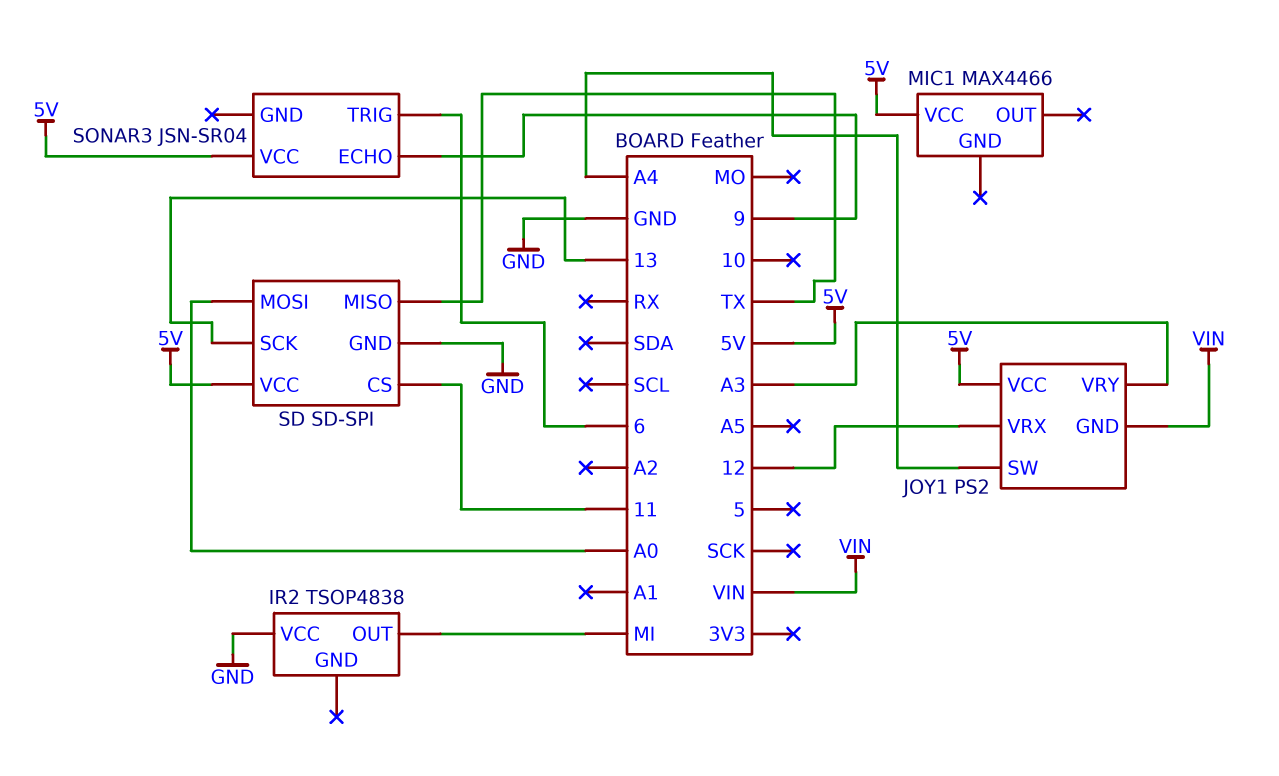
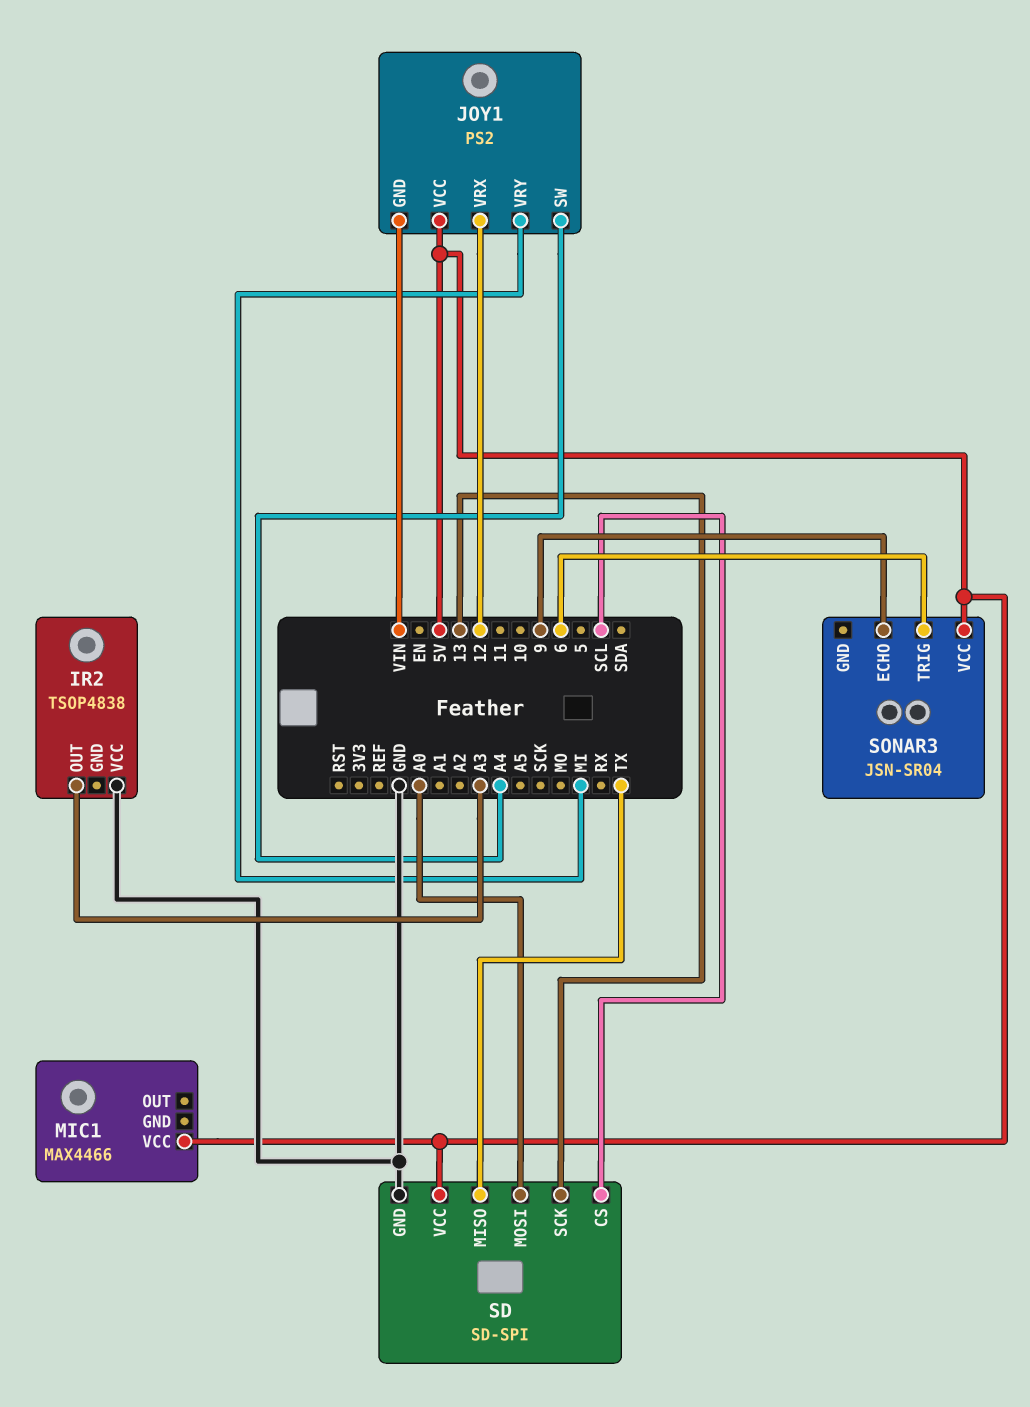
IR2 pin OUT: MI -> A3
JOY1 pin VRY: A3 -> MI
SD pin CS: 11 -> SCL

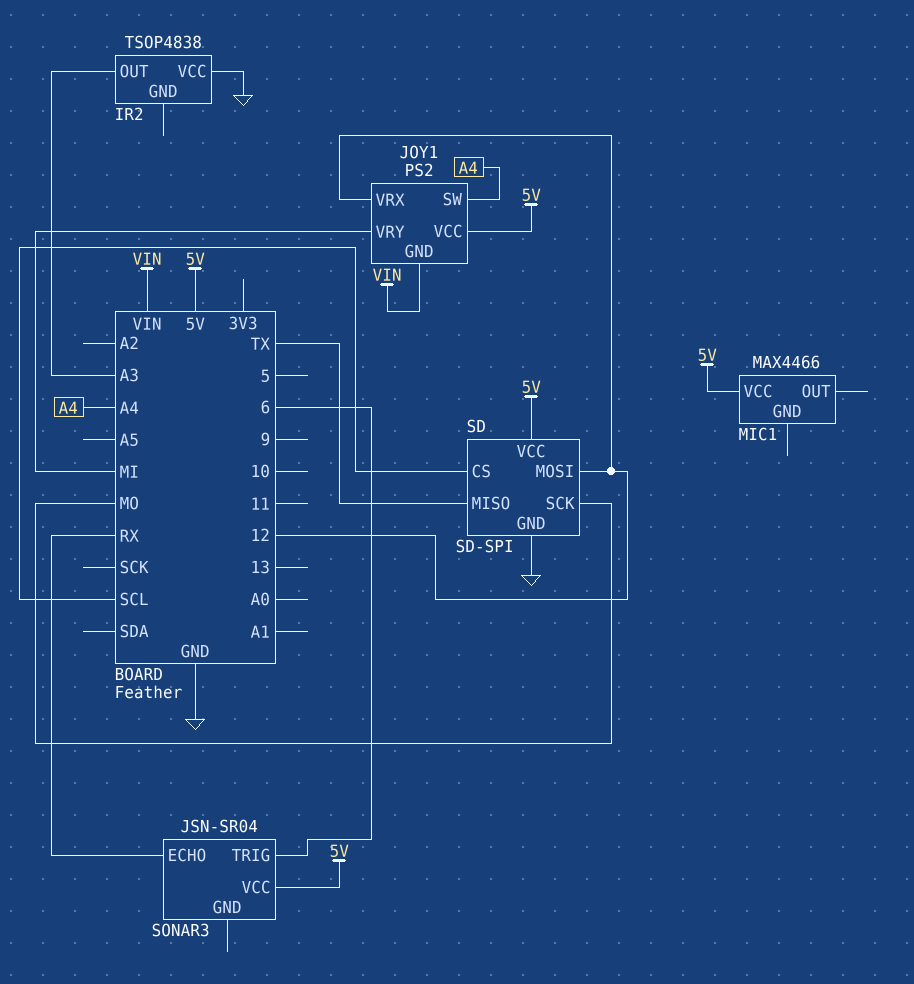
SD pin MOSI: A0 -> 12
SD pin SCK: 13 -> MO
SONAR3 pin ECHO: 9 -> RX

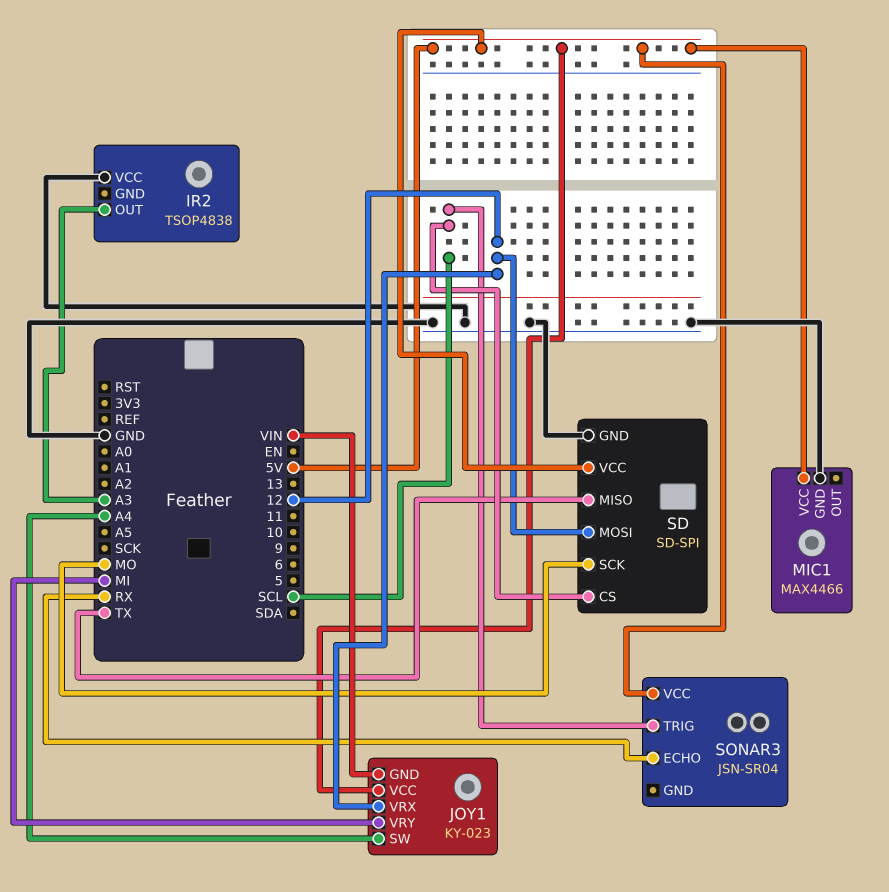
JOY1: PS2 -> KY-023
MIC1 pin GND: none -> GND
SONAR3 pin TRIG: 6 -> SCL

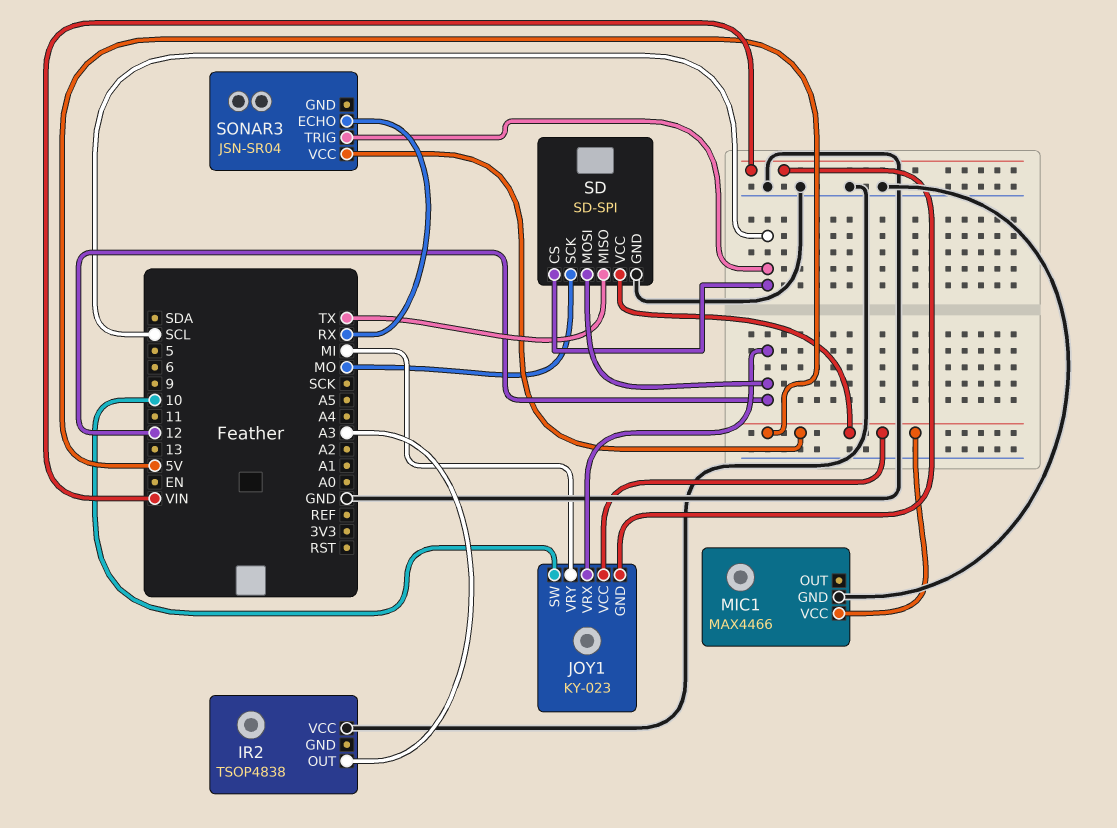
JOY1 pin SW: A4 -> 10

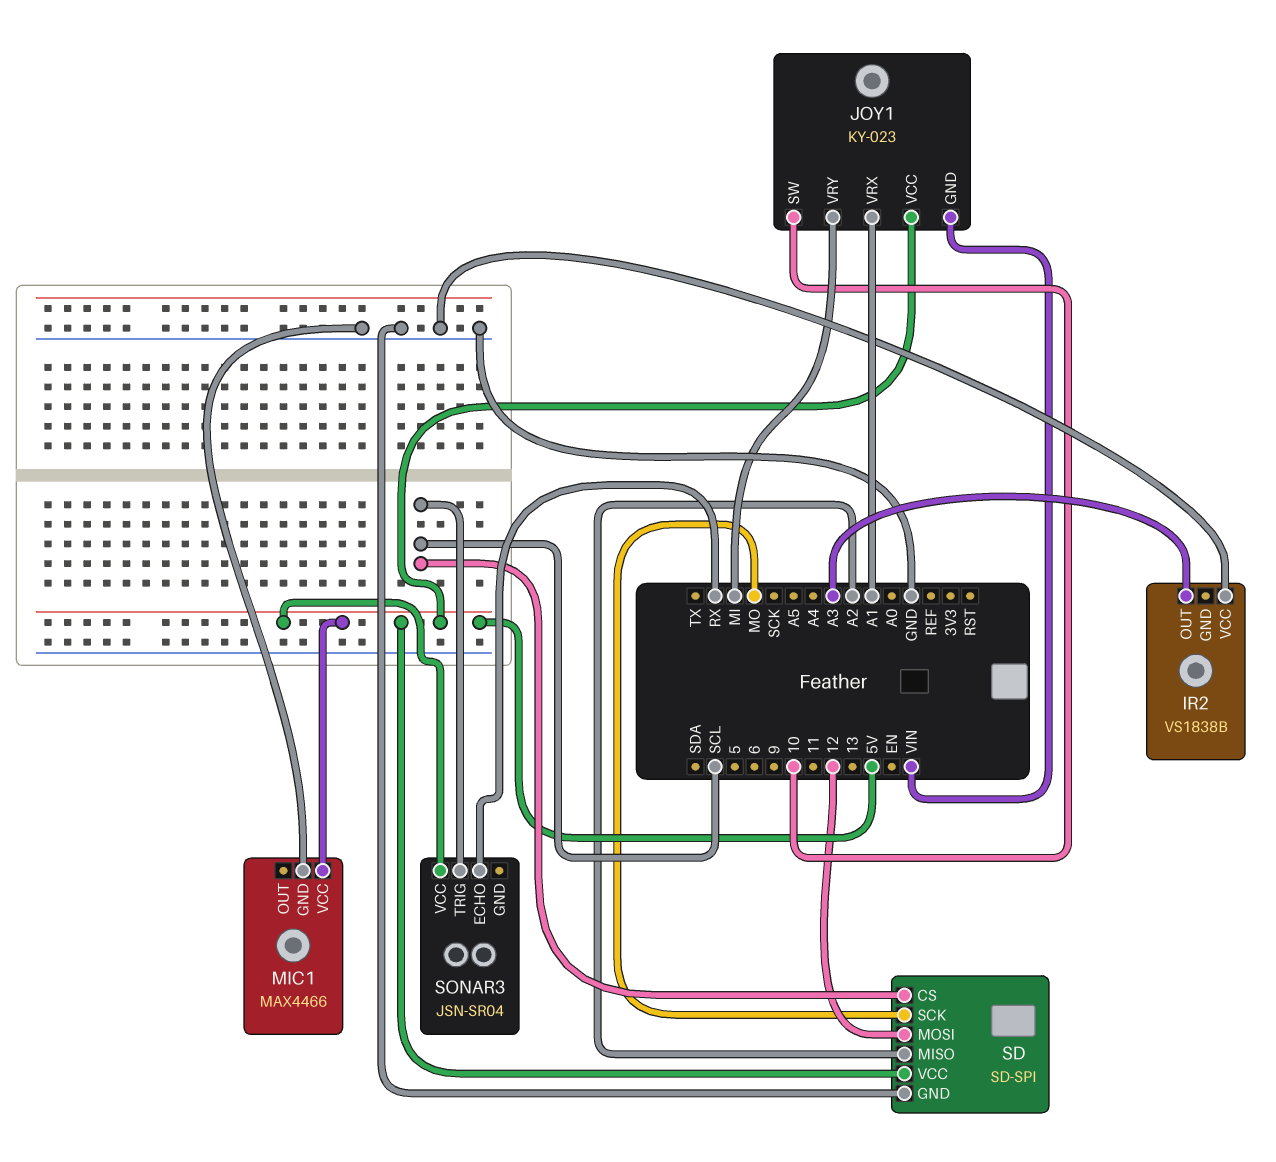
IR2: TSOP4838 -> VS1838B
JOY1 pin VRX: 12 -> A1
SD pin MISO: TX -> A2

